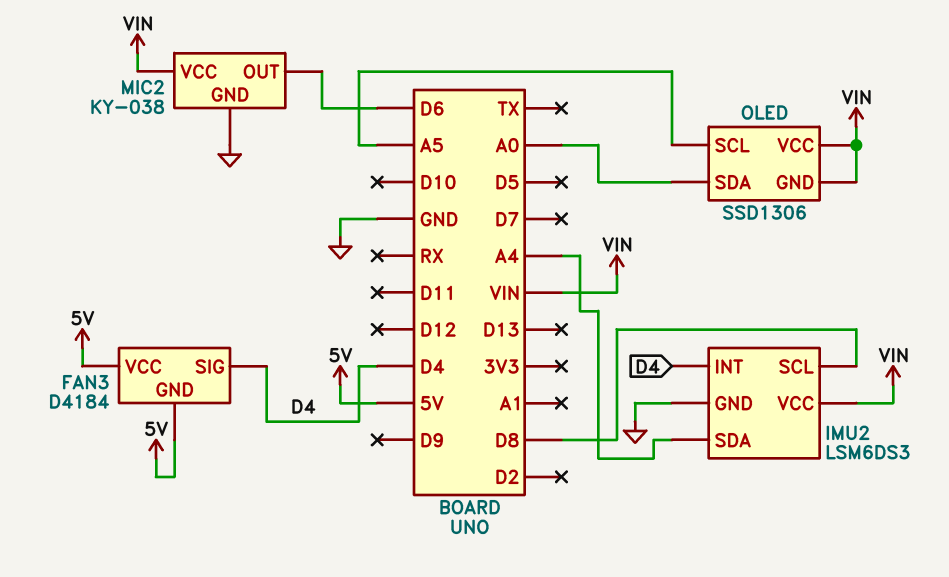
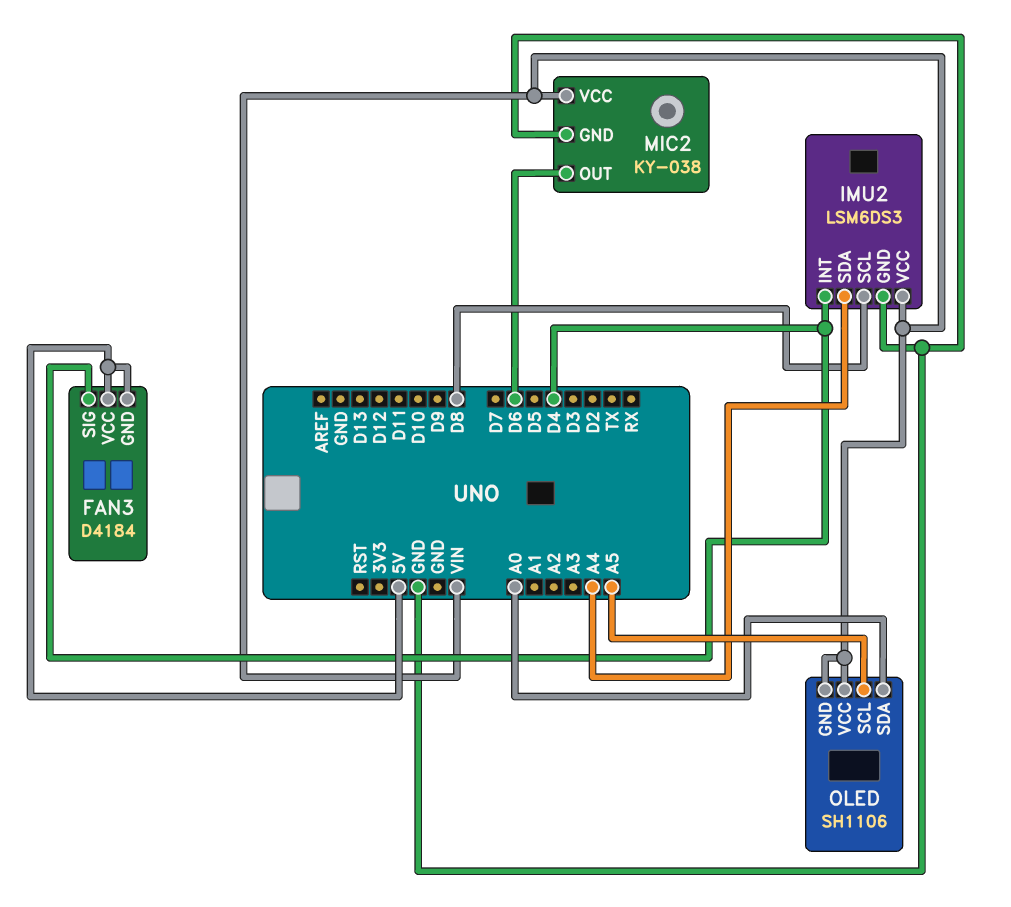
OLED: SSD1306 -> SH1106

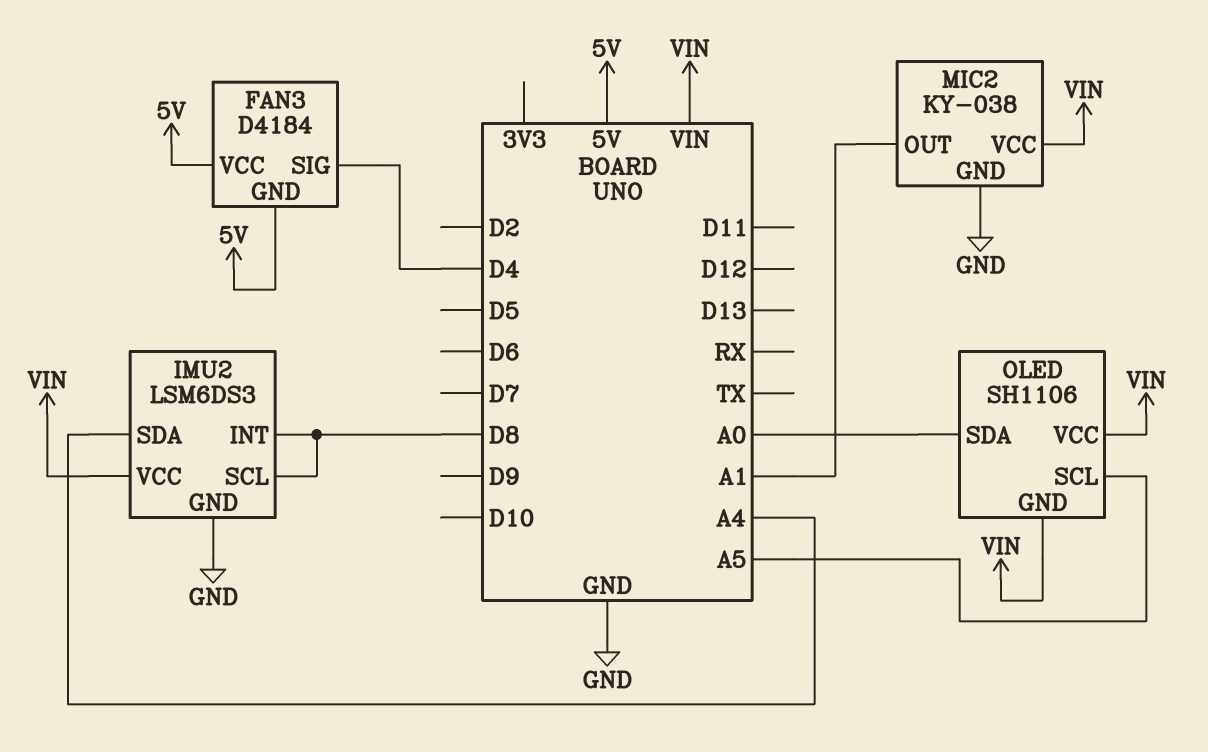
IMU2 pin INT: D4 -> D8
MIC2 pin OUT: D6 -> A1

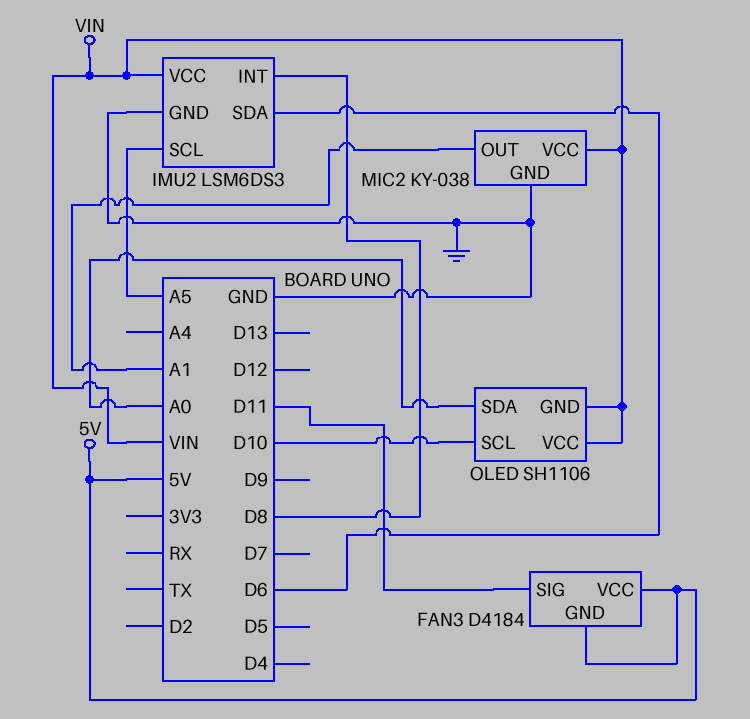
FAN3 pin SIG: D4 -> D11
IMU2 pin SCL: D8 -> A5
IMU2 pin SDA: A4 -> D6
OLED pin SCL: A5 -> D10

